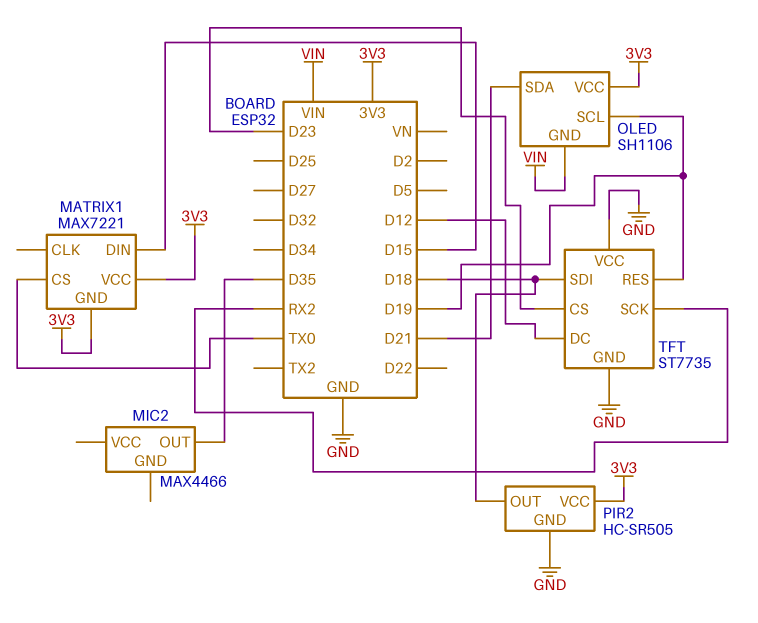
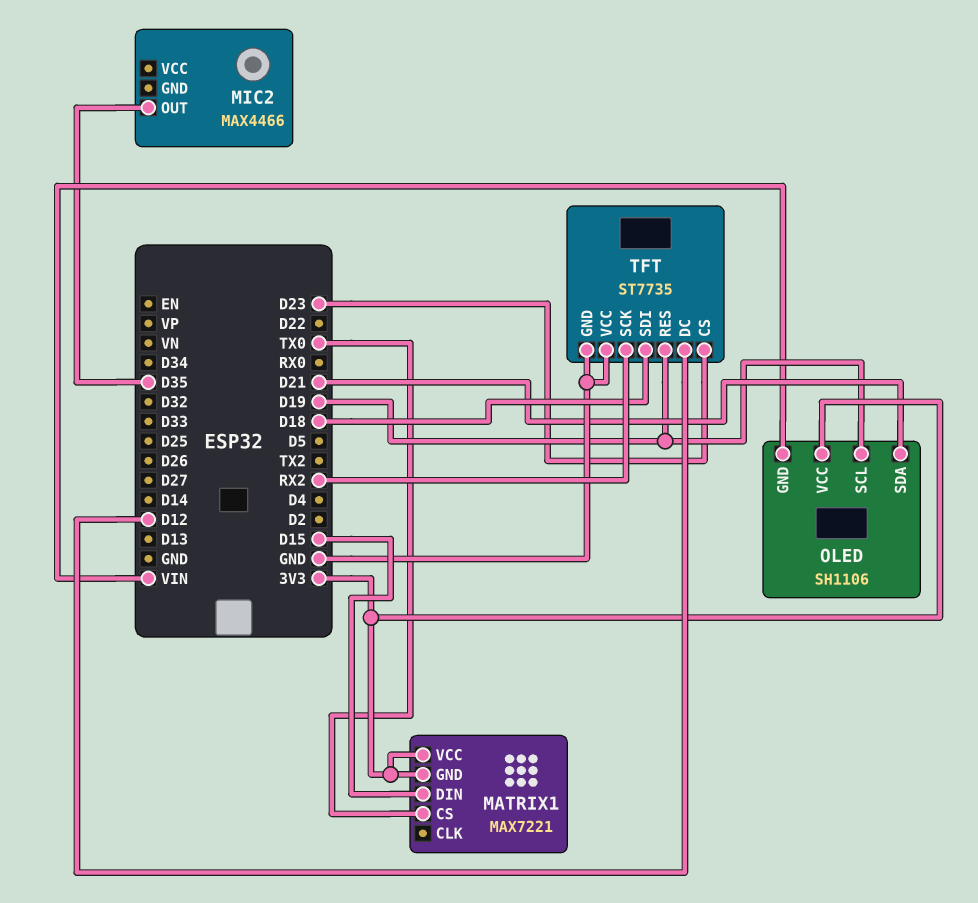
PIR2: HC-SR505 -> none
PIR2 pin GND: GND -> none
PIR2 pin OUT: D18 -> none
PIR2 pin VCC: 3V3 -> none

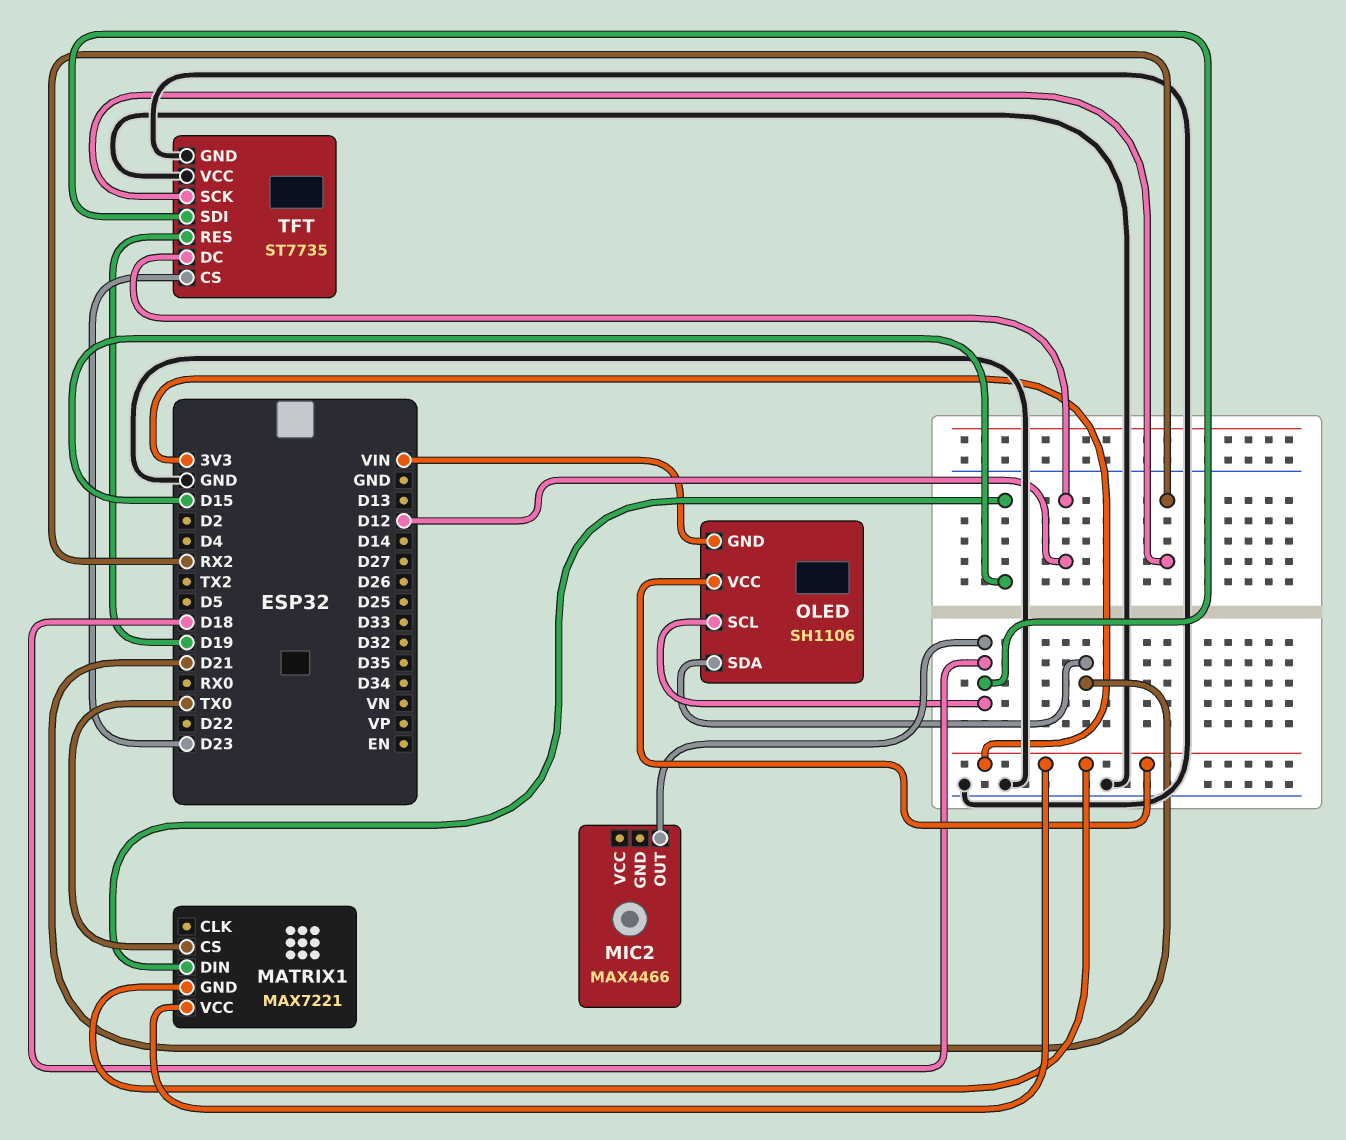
MIC2 pin OUT: D35 -> D18
OLED pin SCL: D19 -> D18

